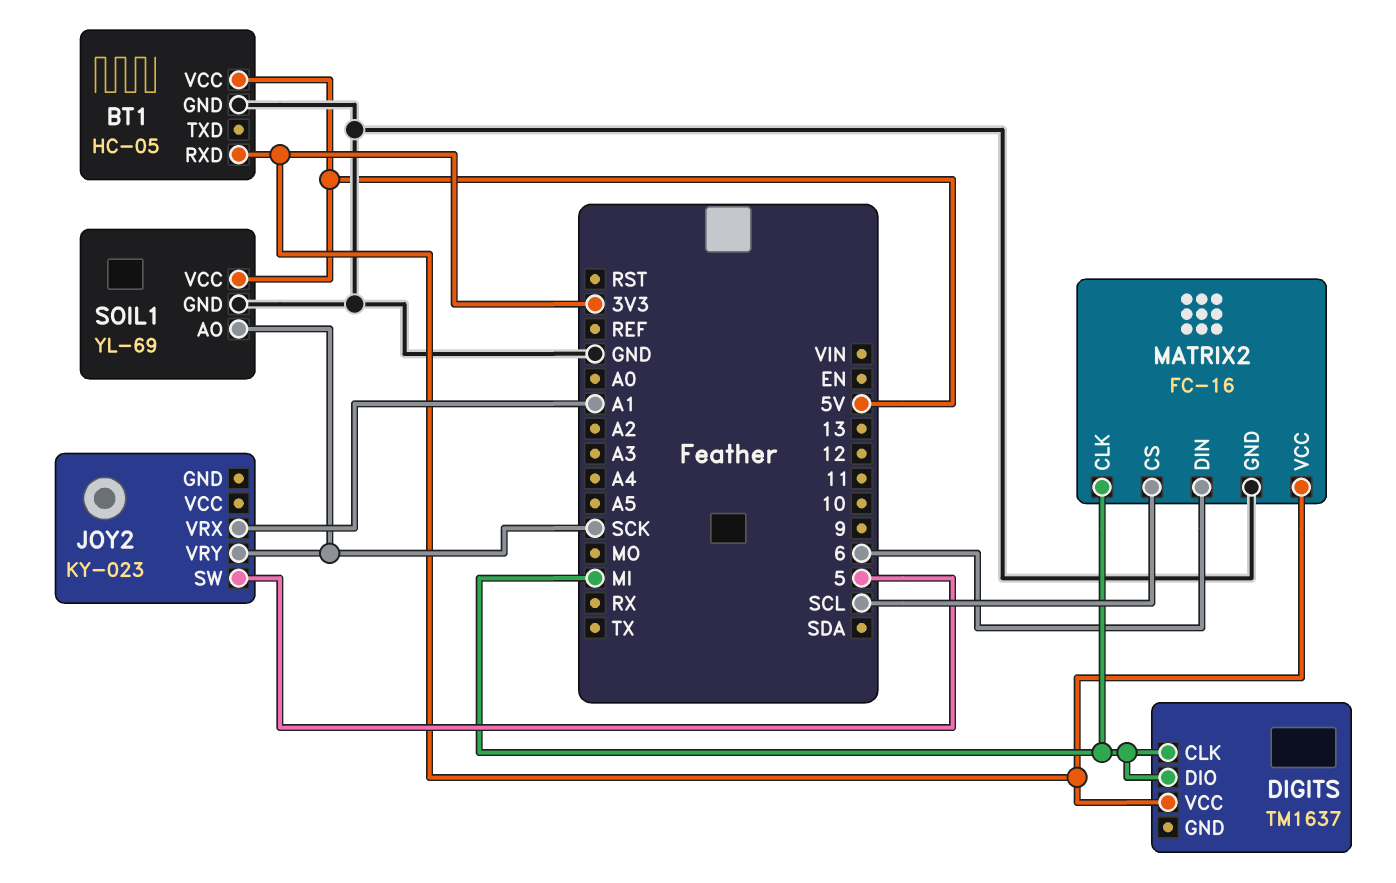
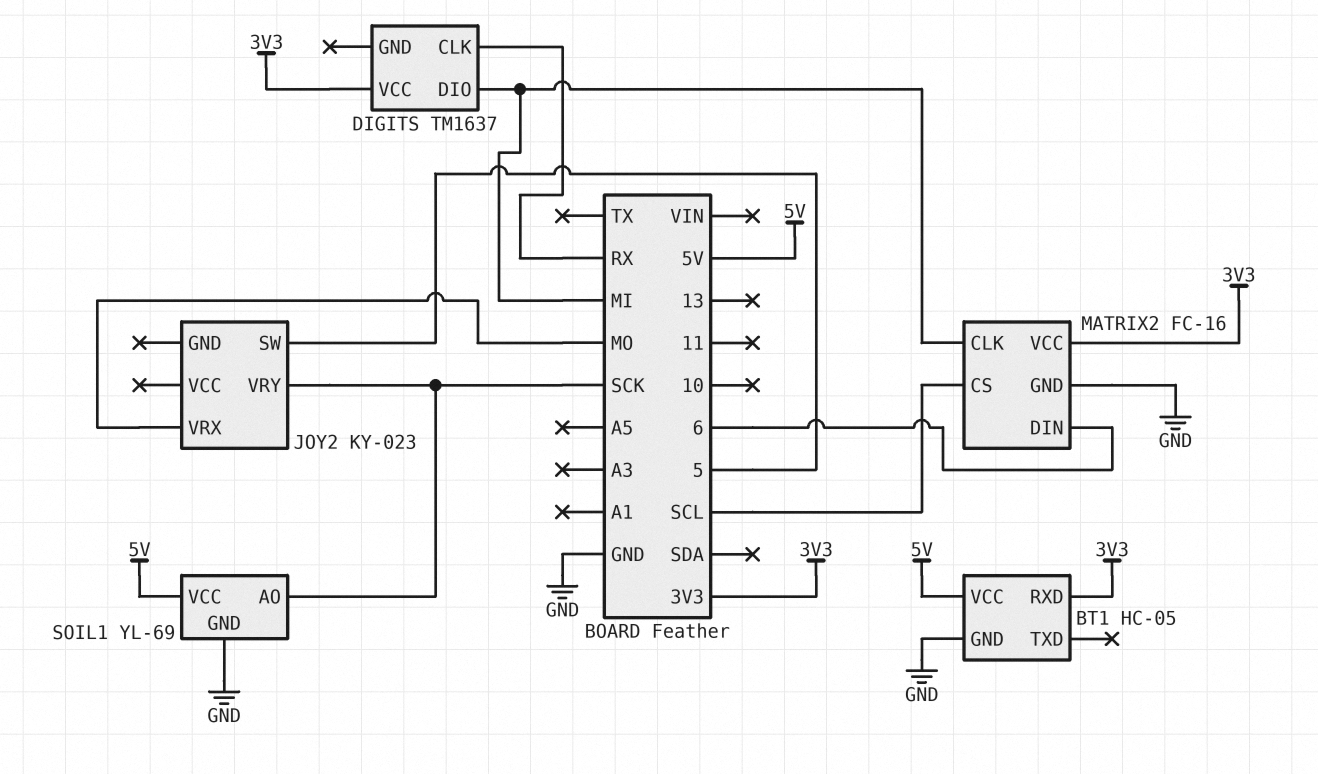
DIGITS pin CLK: MI -> RX
JOY2 pin VRX: A1 -> MO

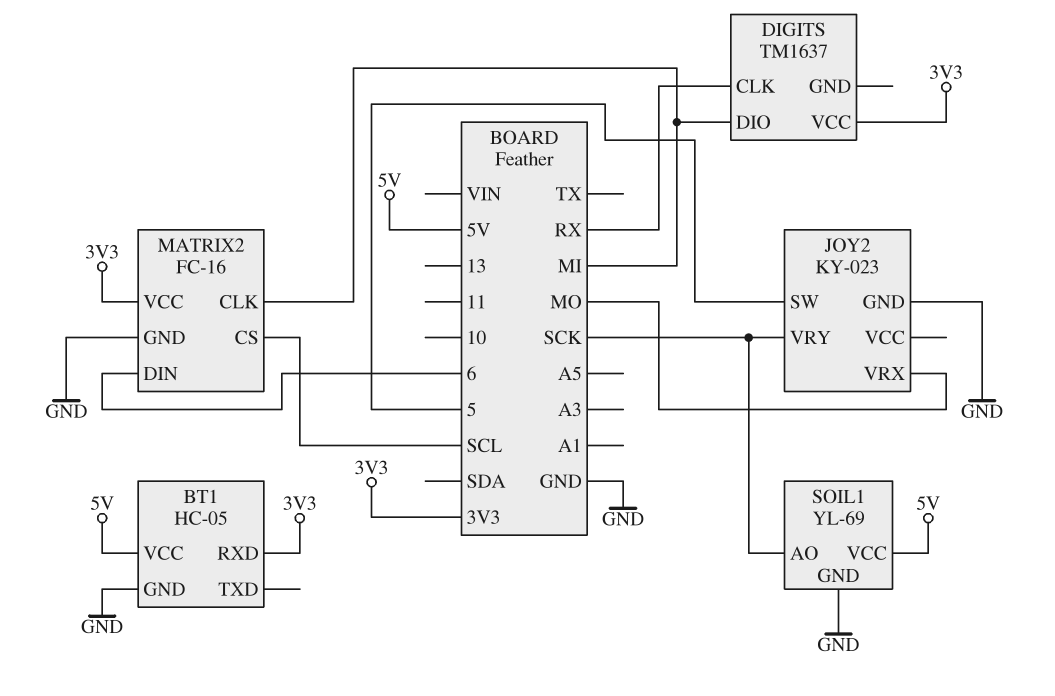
JOY2 pin GND: none -> GND

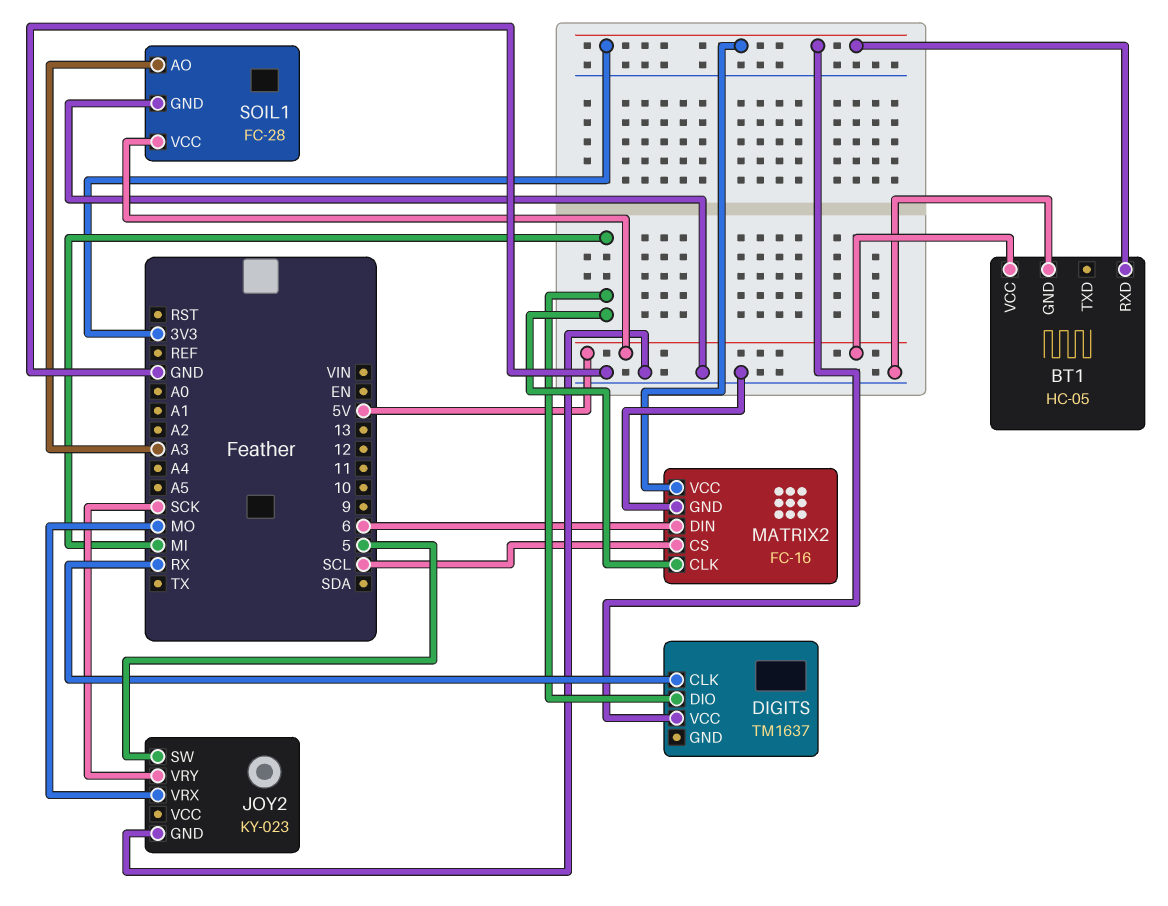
SOIL1: YL-69 -> FC-28
SOIL1 pin AO: SCK -> A3

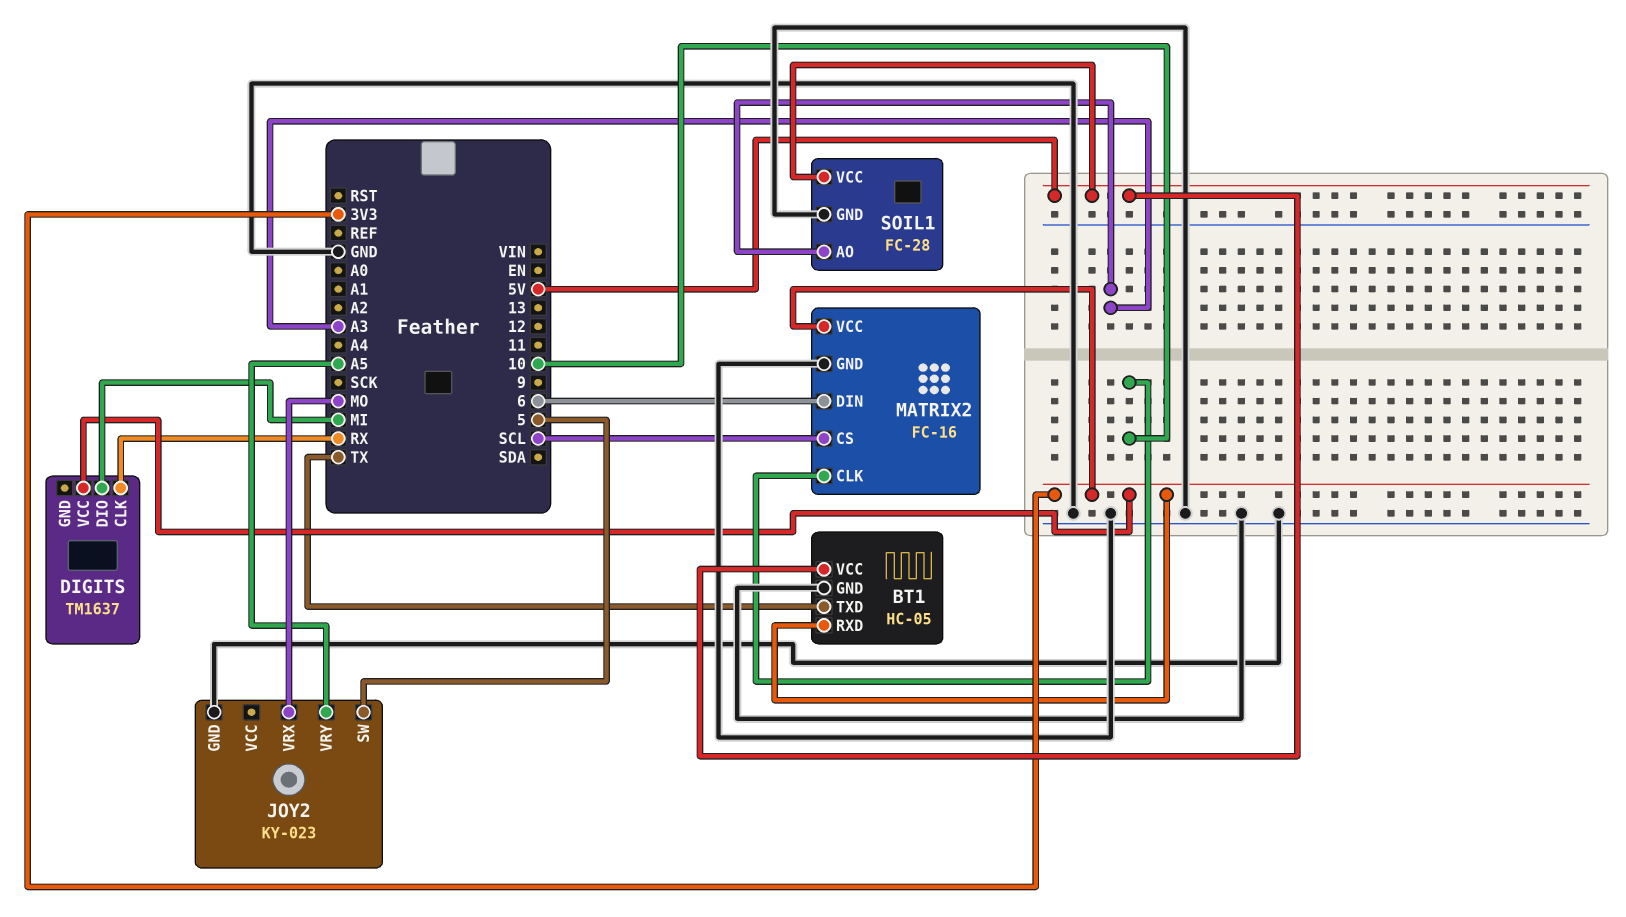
BT1 pin TXD: none -> TX
JOY2 pin VRY: SCK -> A5
MATRIX2 pin CLK: MI -> 10

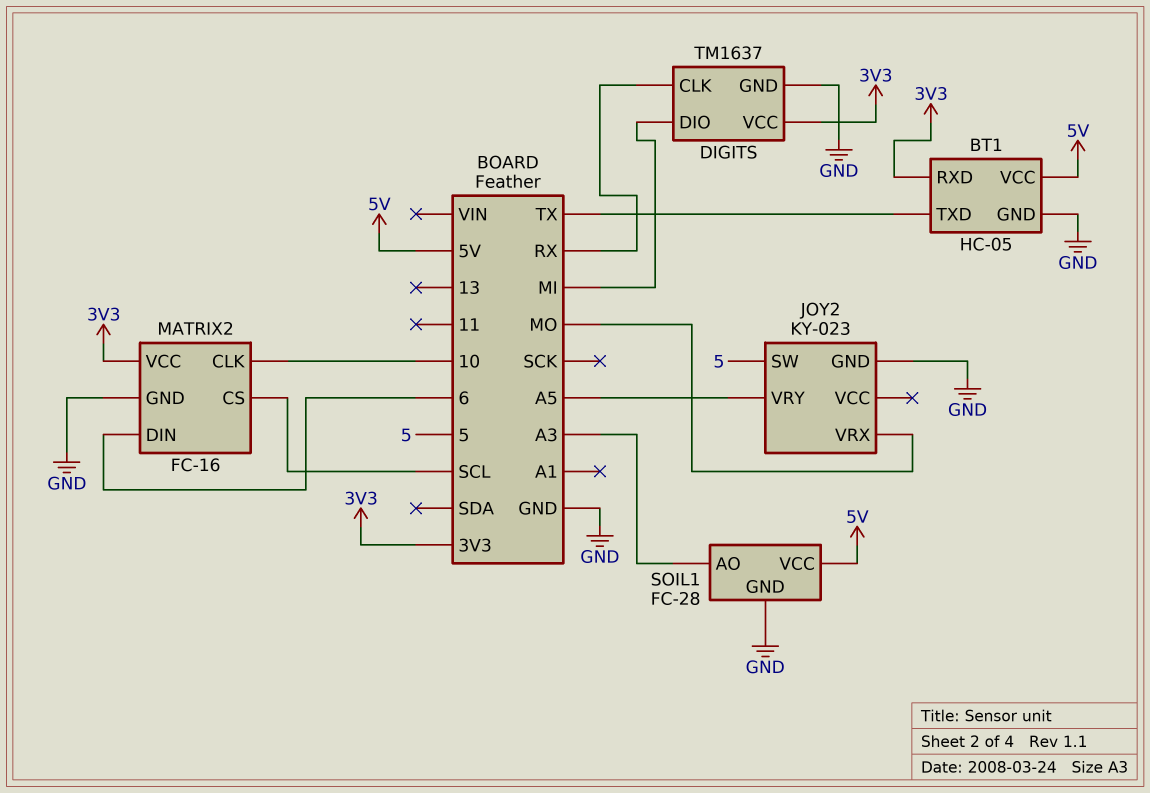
DIGITS pin GND: none -> GND

